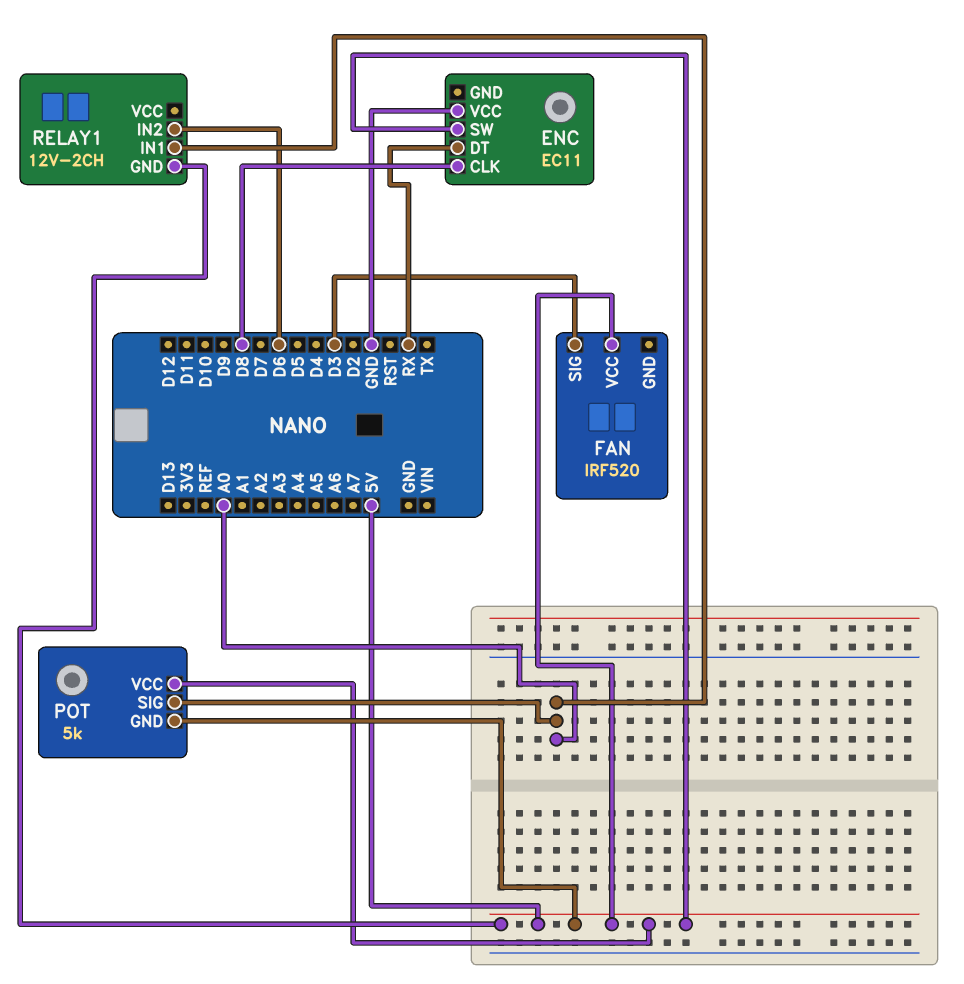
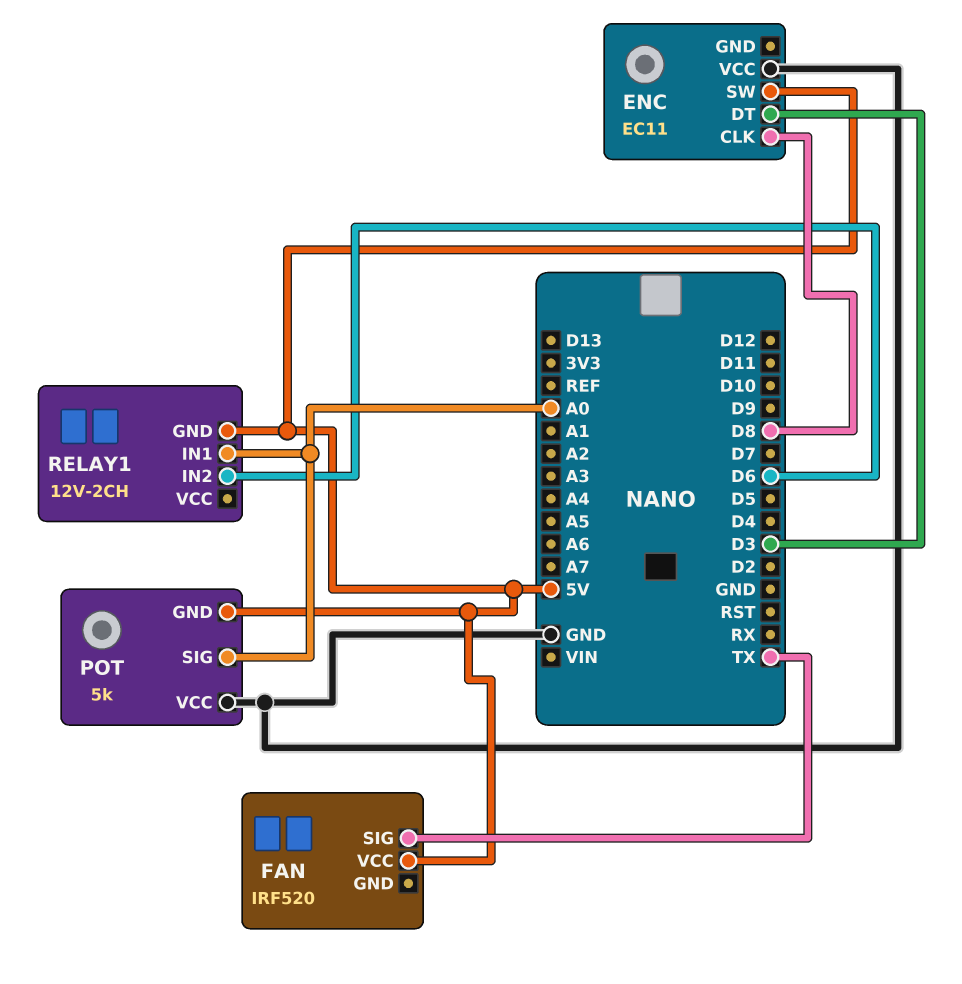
ENC pin DT: RX -> D3
FAN pin SIG: D3 -> TX
POT pin VCC: 5V -> GND

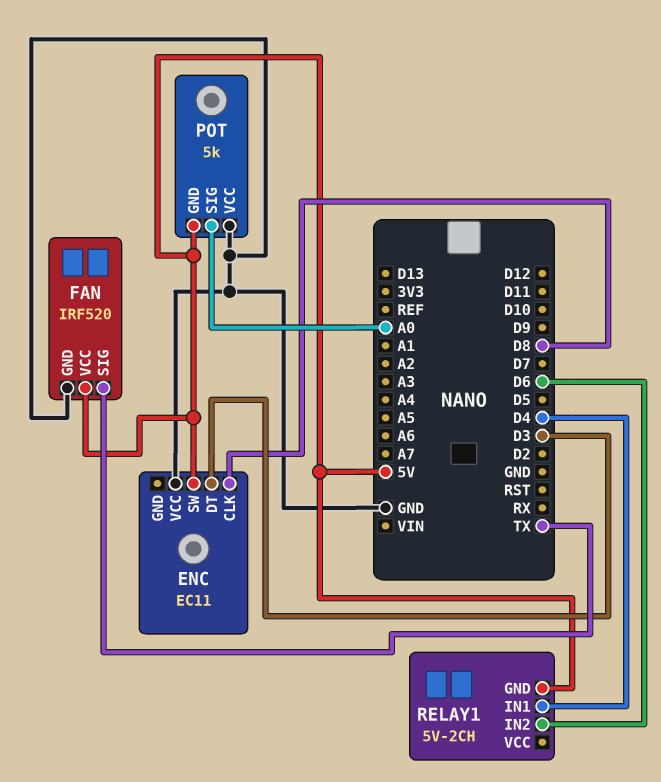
FAN pin GND: none -> GND
RELAY1: 12V-2CH -> 5V-2CH
RELAY1 pin IN1: A0 -> D4

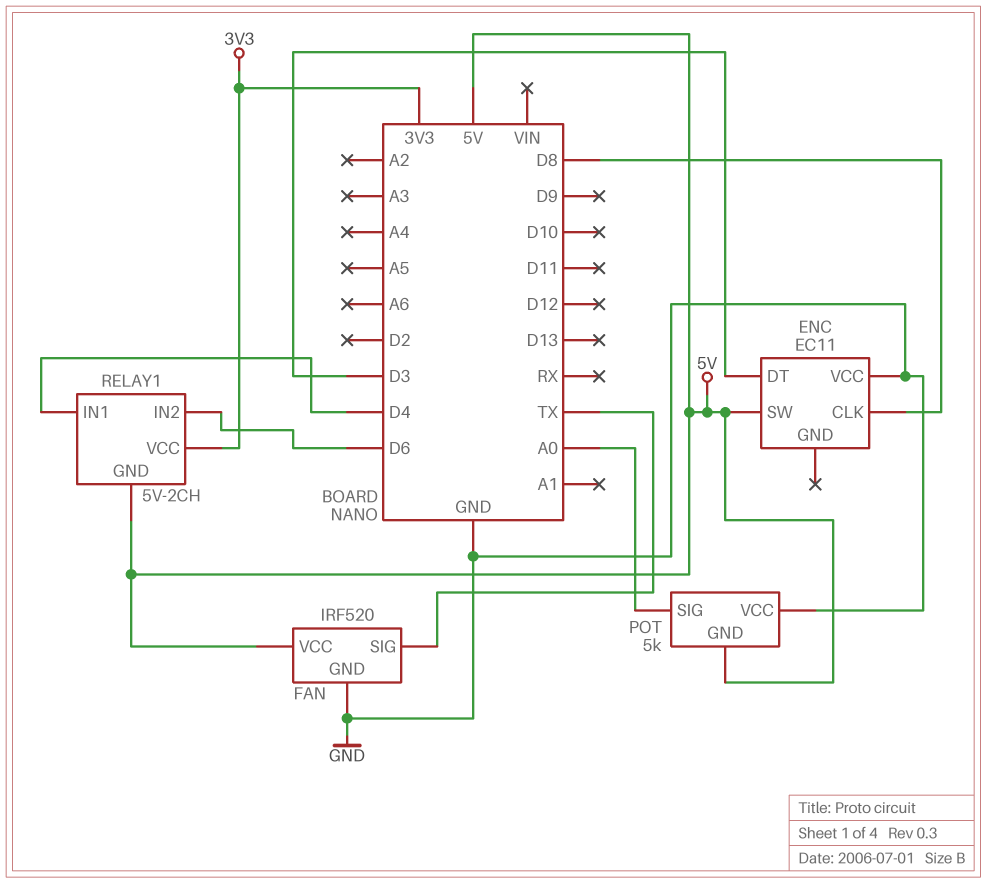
RELAY1 pin VCC: none -> 3V3

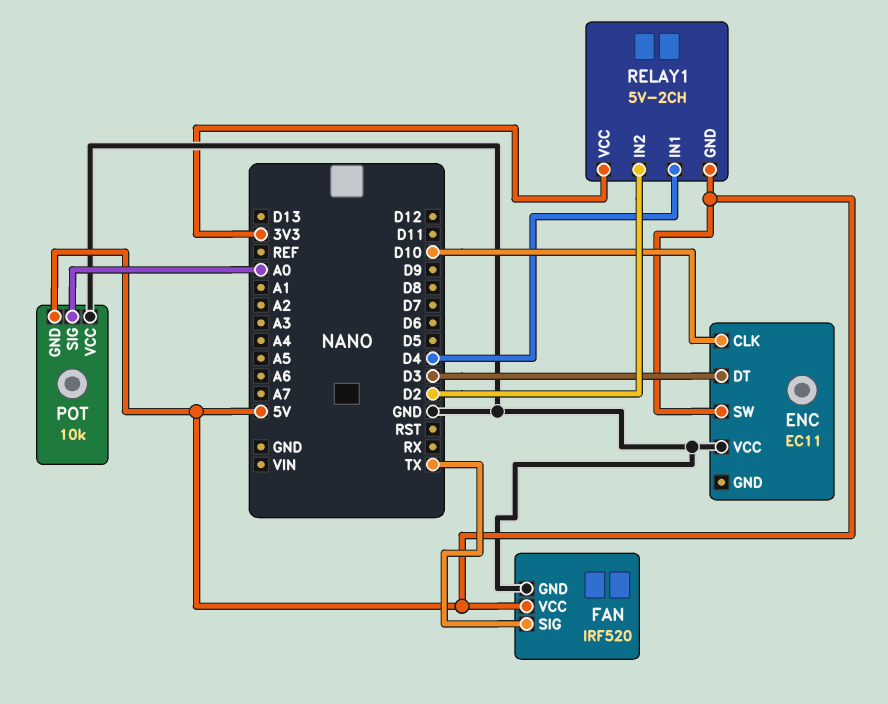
ENC pin CLK: D8 -> D10
POT: 5k -> 10k
RELAY1 pin IN2: D6 -> D2

